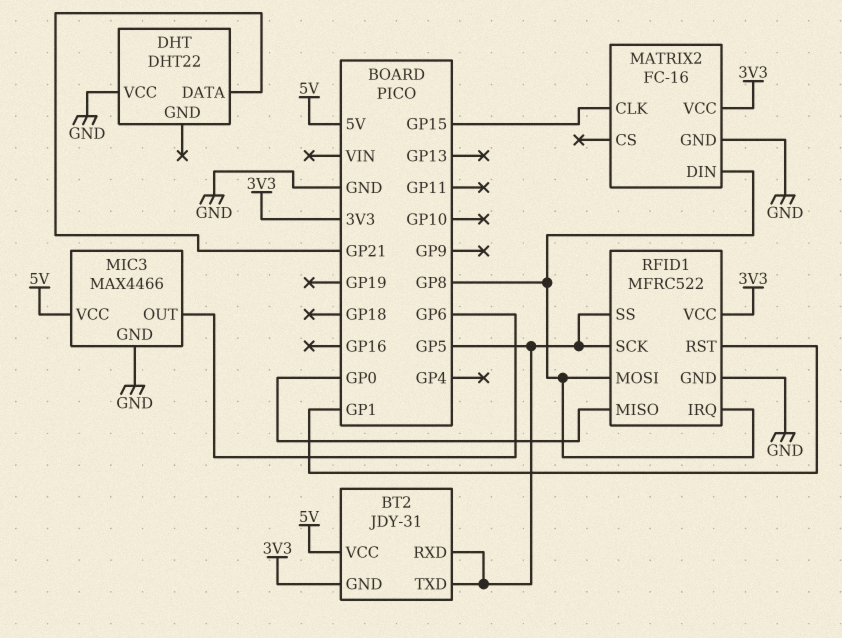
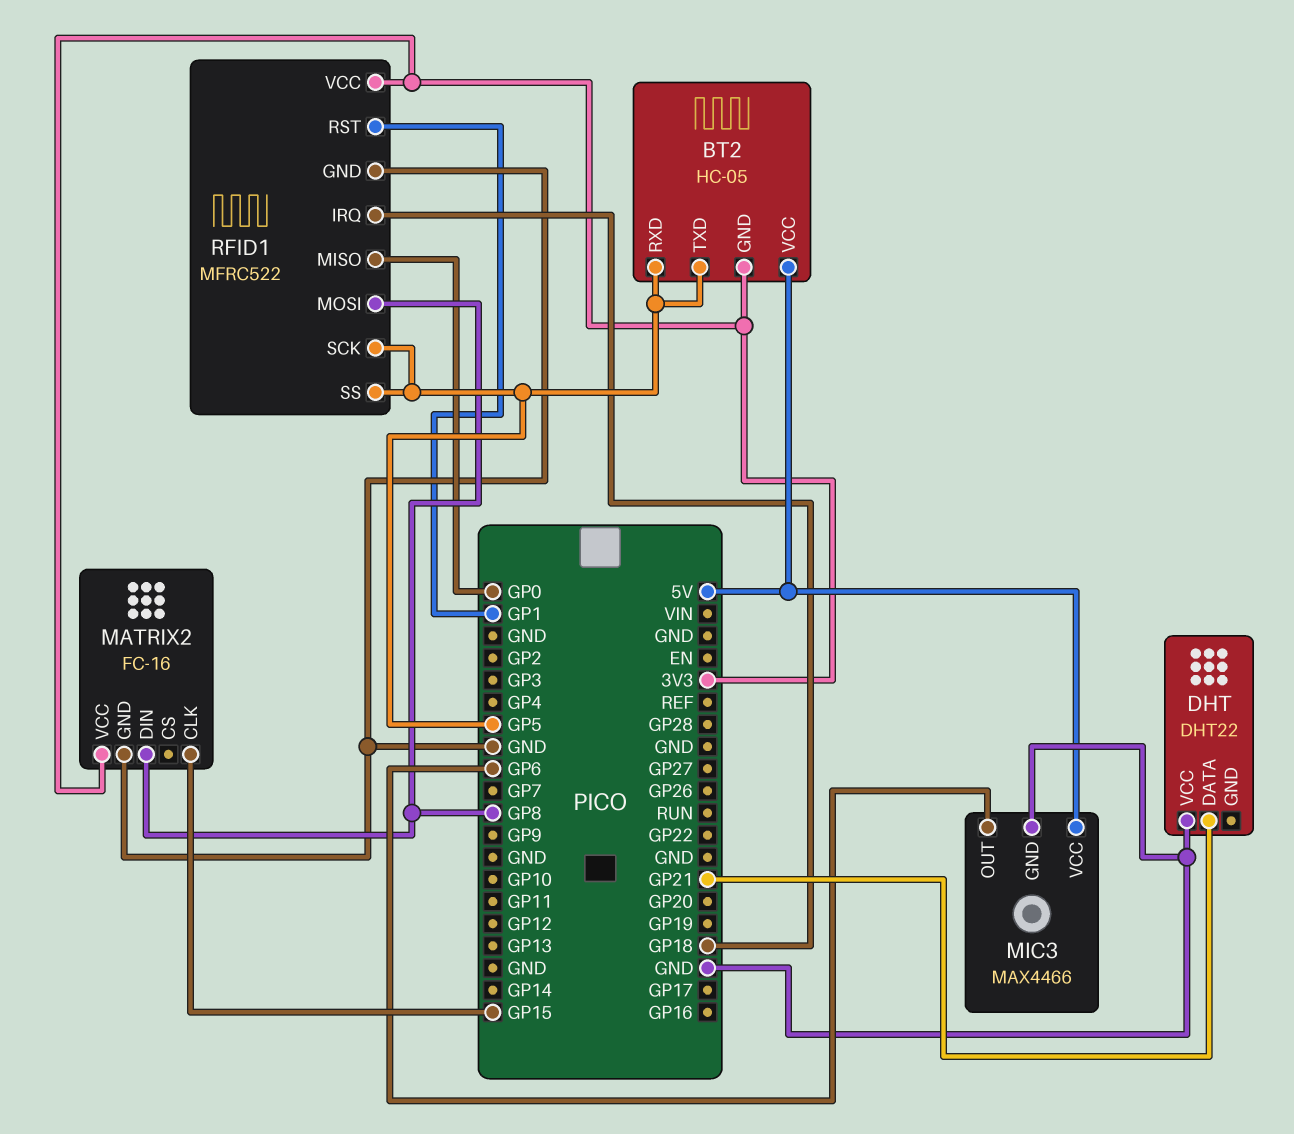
BT2: JDY-31 -> HC-05
RFID1 pin IRQ: GP8 -> GP18

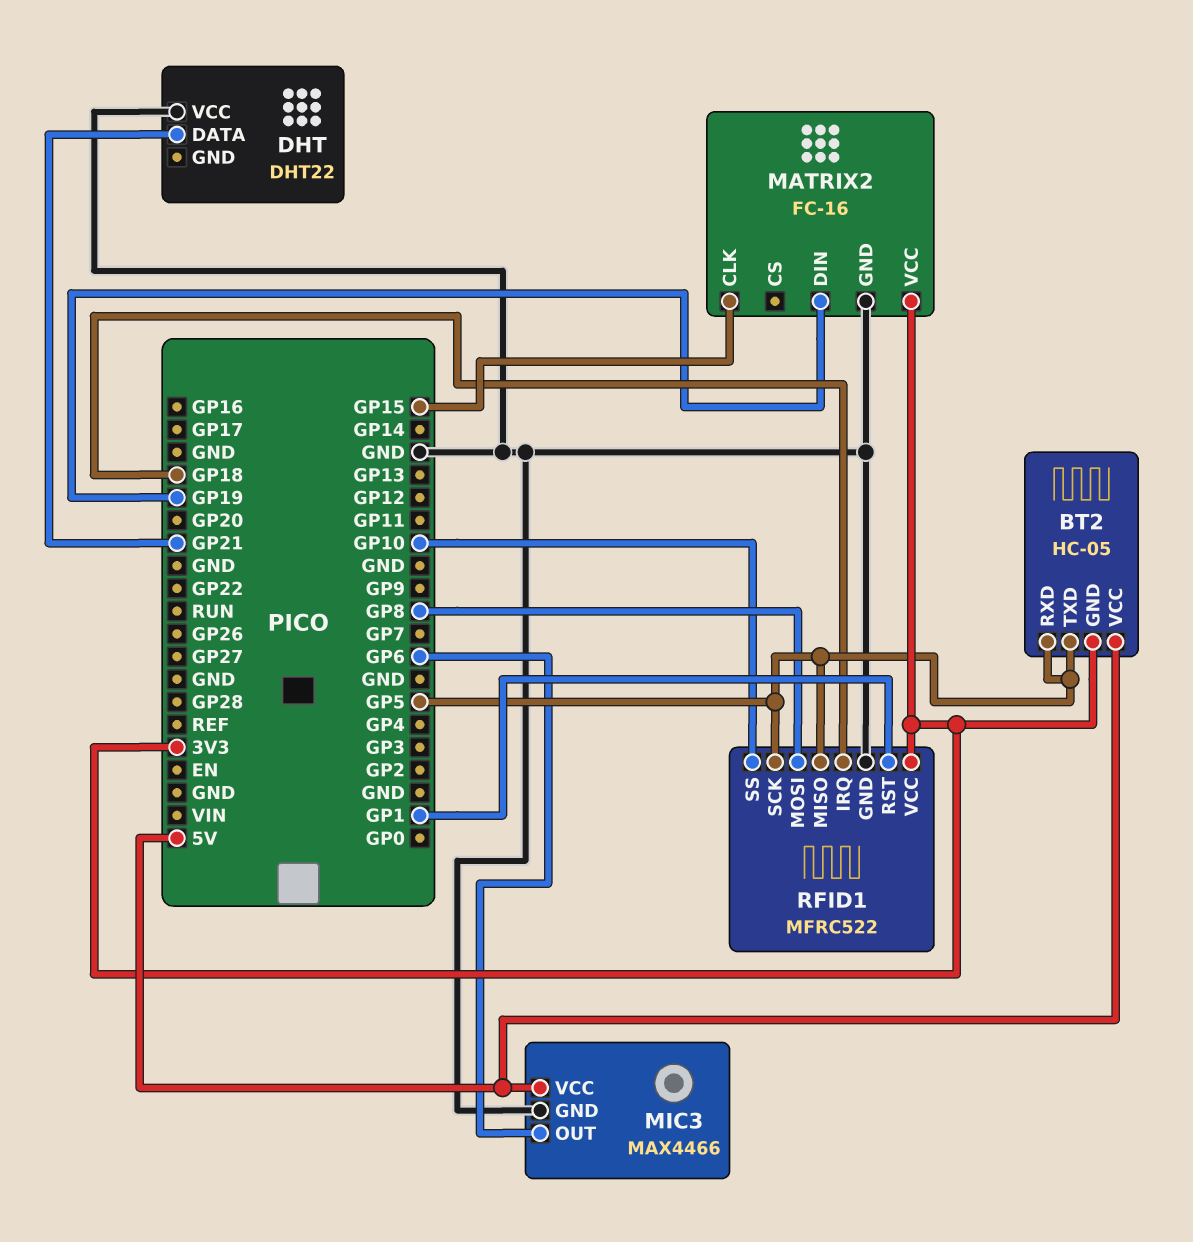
MATRIX2 pin DIN: GP8 -> GP19
RFID1 pin MISO: GP0 -> GP5
RFID1 pin SS: GP5 -> GP10

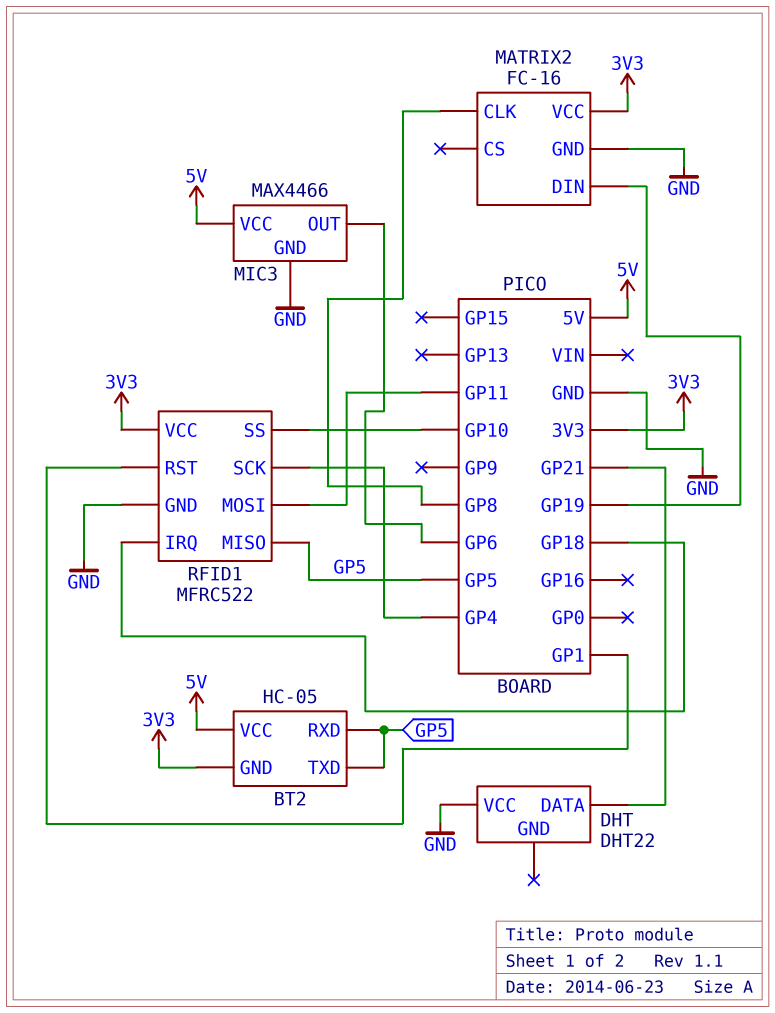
MATRIX2 pin CLK: GP15 -> GP8
RFID1 pin MOSI: GP8 -> GP11
RFID1 pin SCK: GP5 -> GP4

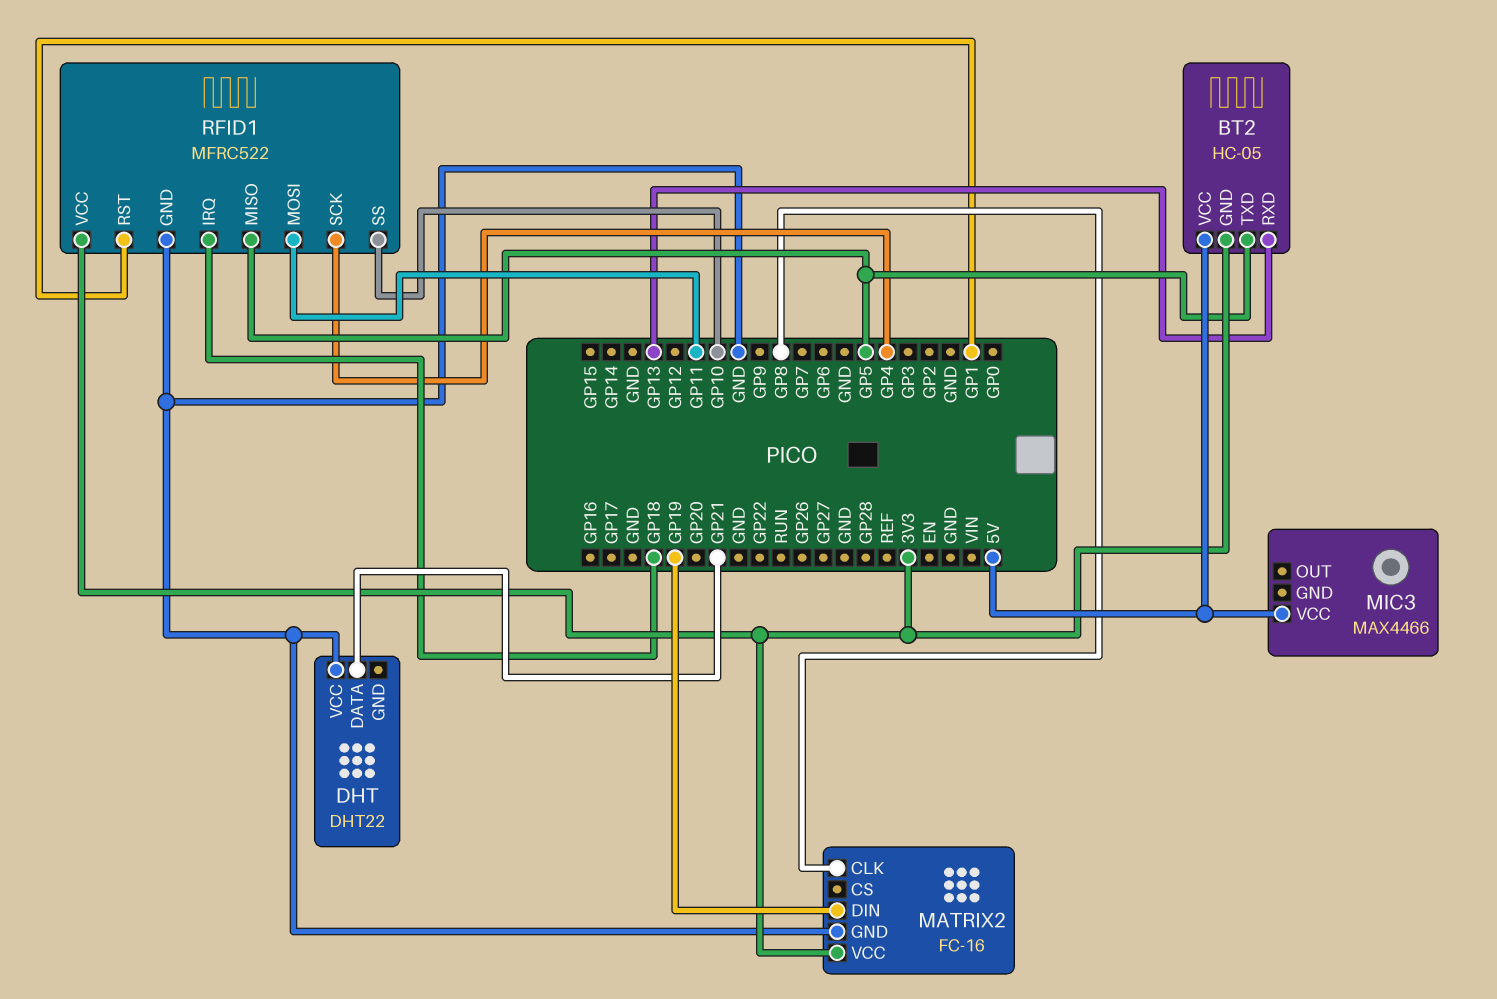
BT2 pin RXD: GP5 -> GP13
MIC3 pin GND: GND -> none
MIC3 pin OUT: GP6 -> none

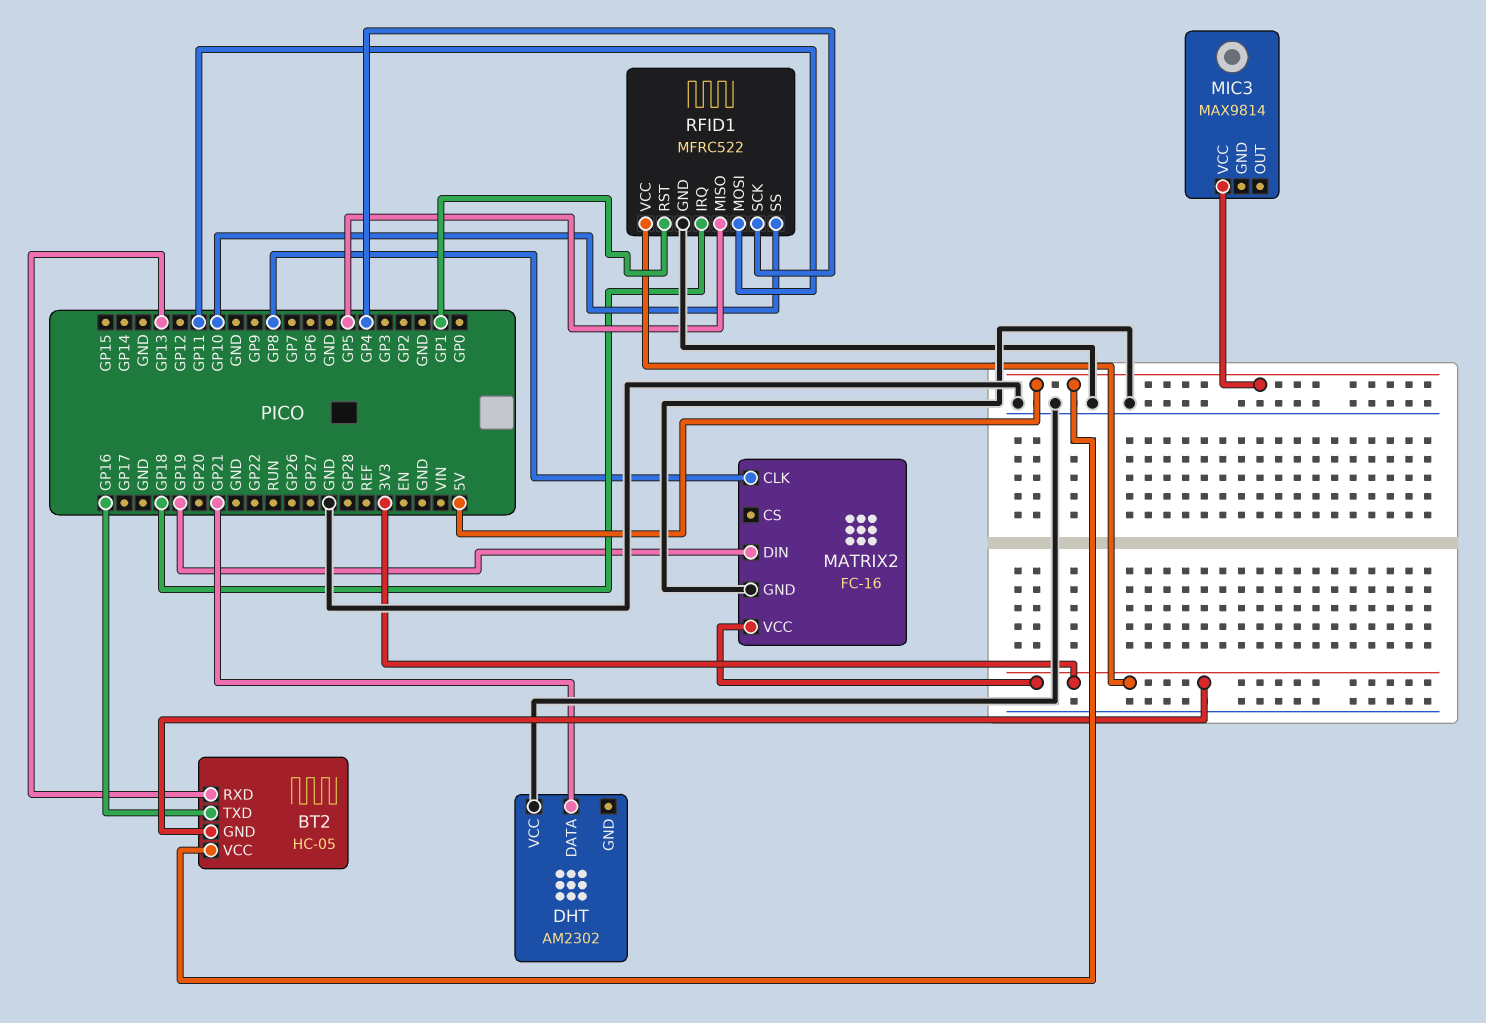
BT2 pin TXD: GP5 -> GP16
DHT: DHT22 -> AM2302
MIC3: MAX4466 -> MAX9814

